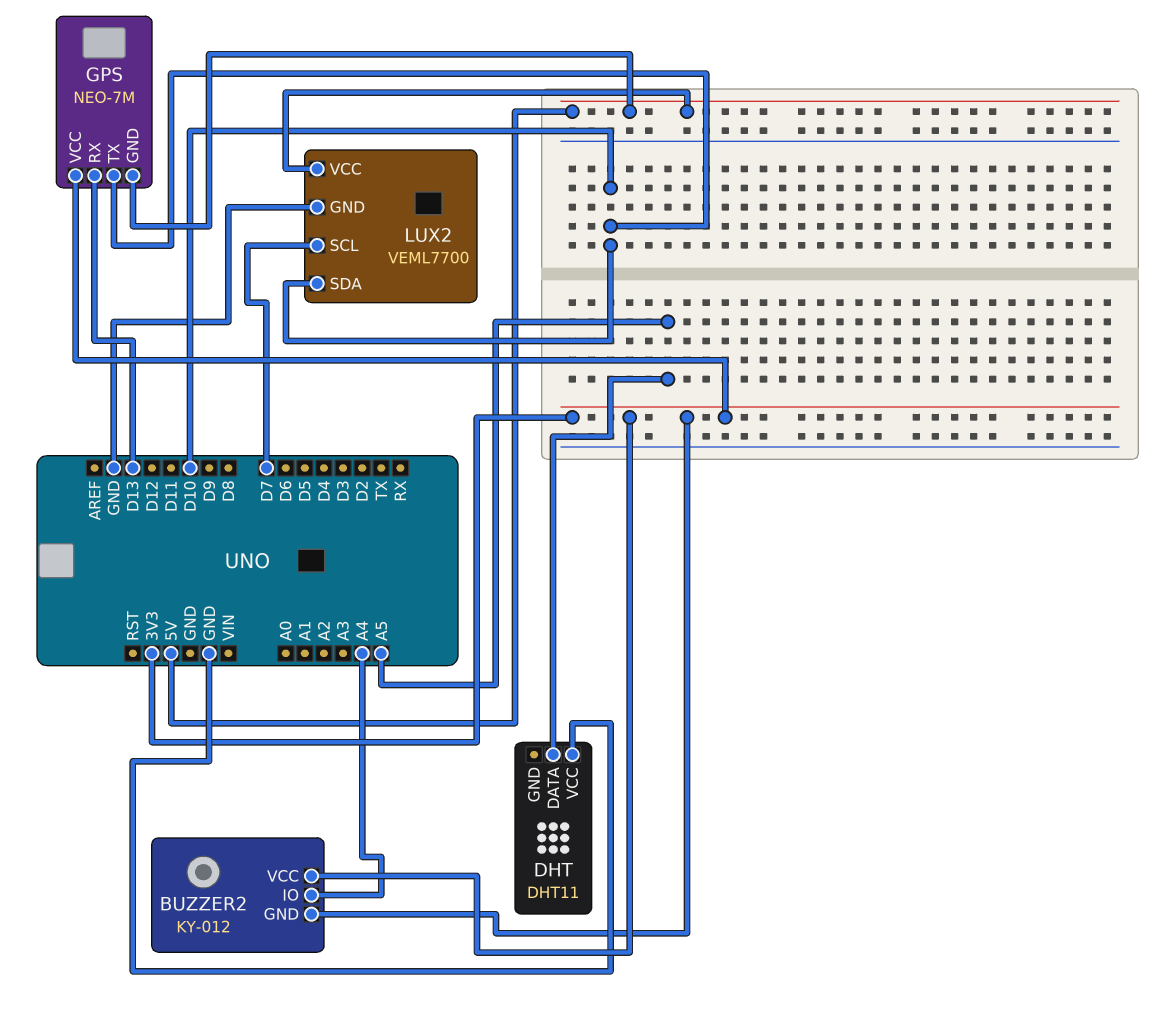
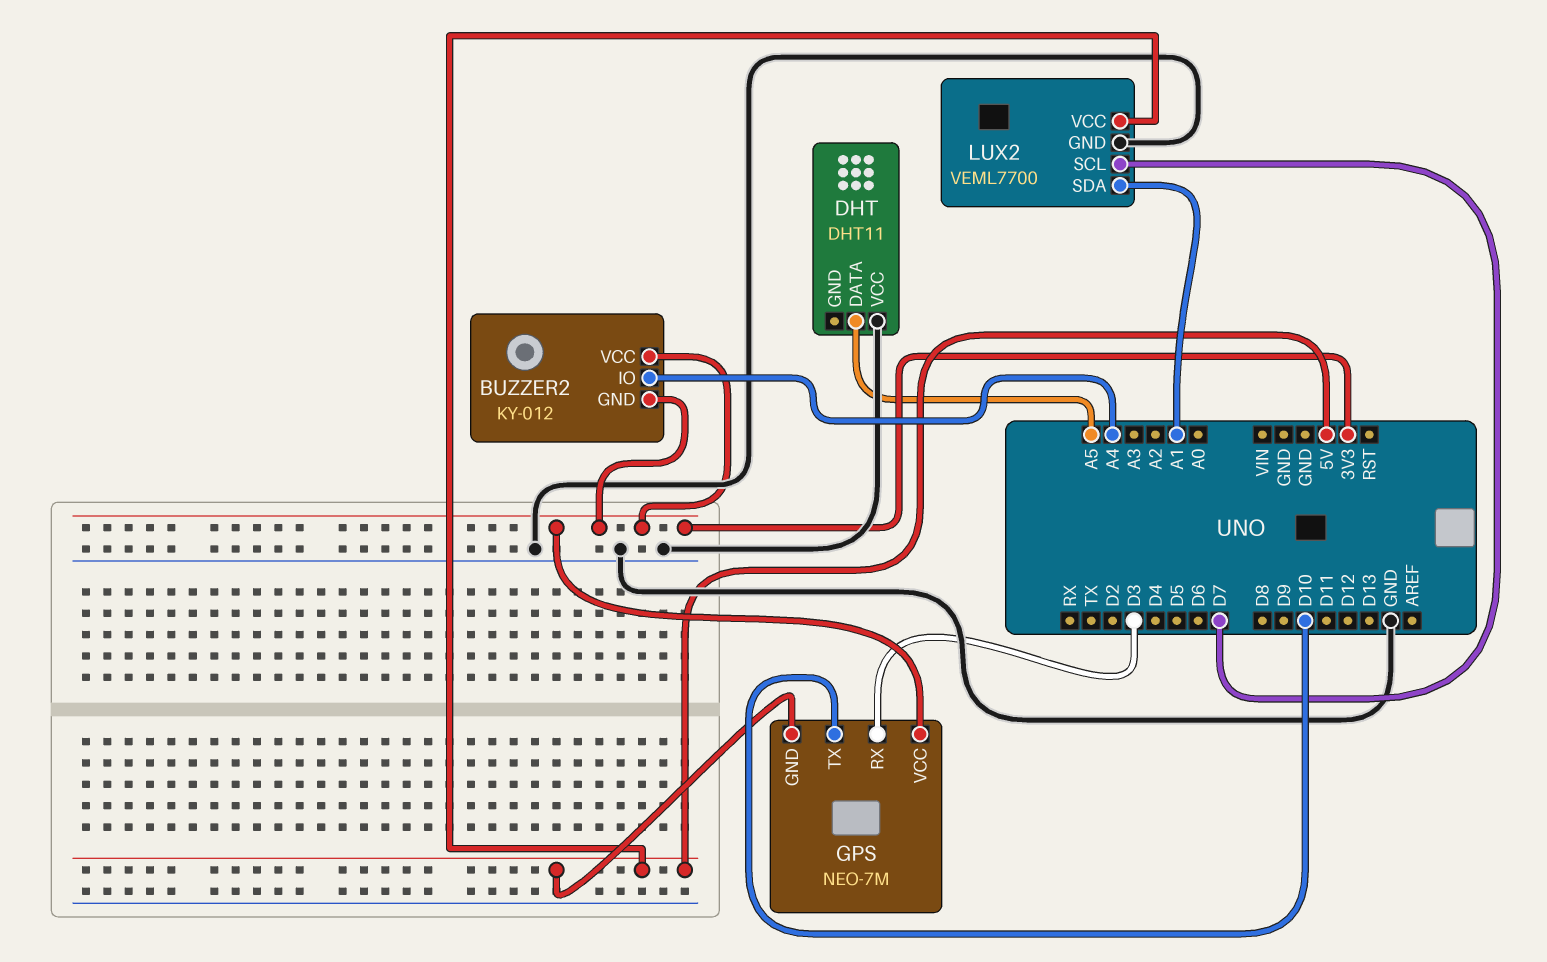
GPS pin RX: D13 -> D3
LUX2 pin SDA: D10 -> A1

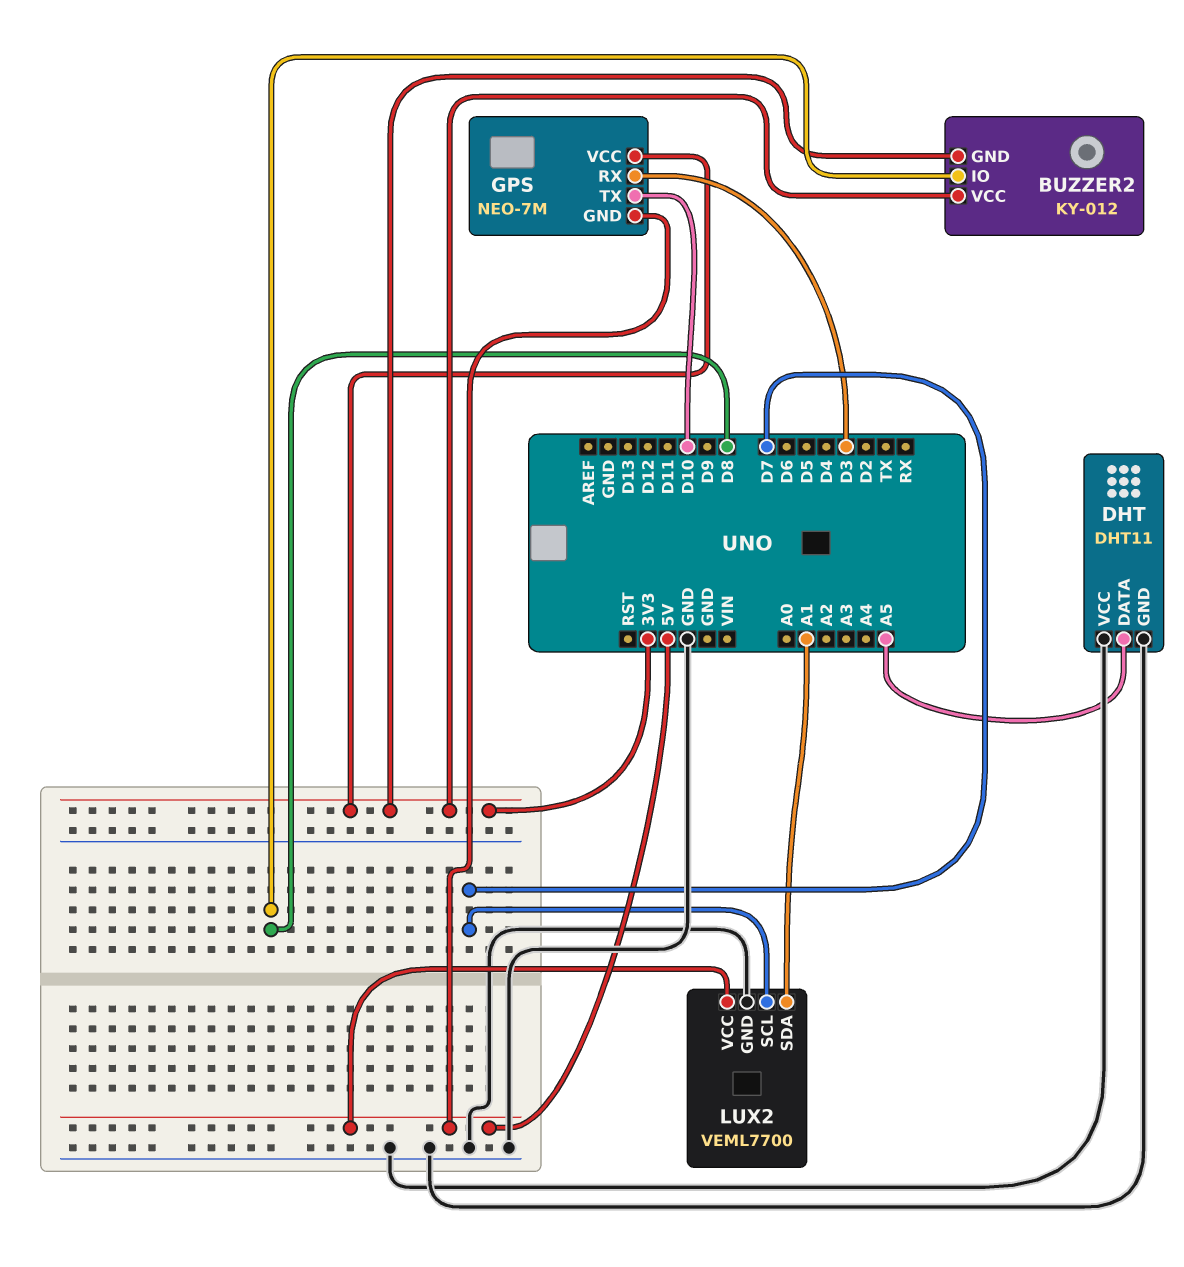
BUZZER2 pin IO: A4 -> D8
DHT pin GND: none -> GND

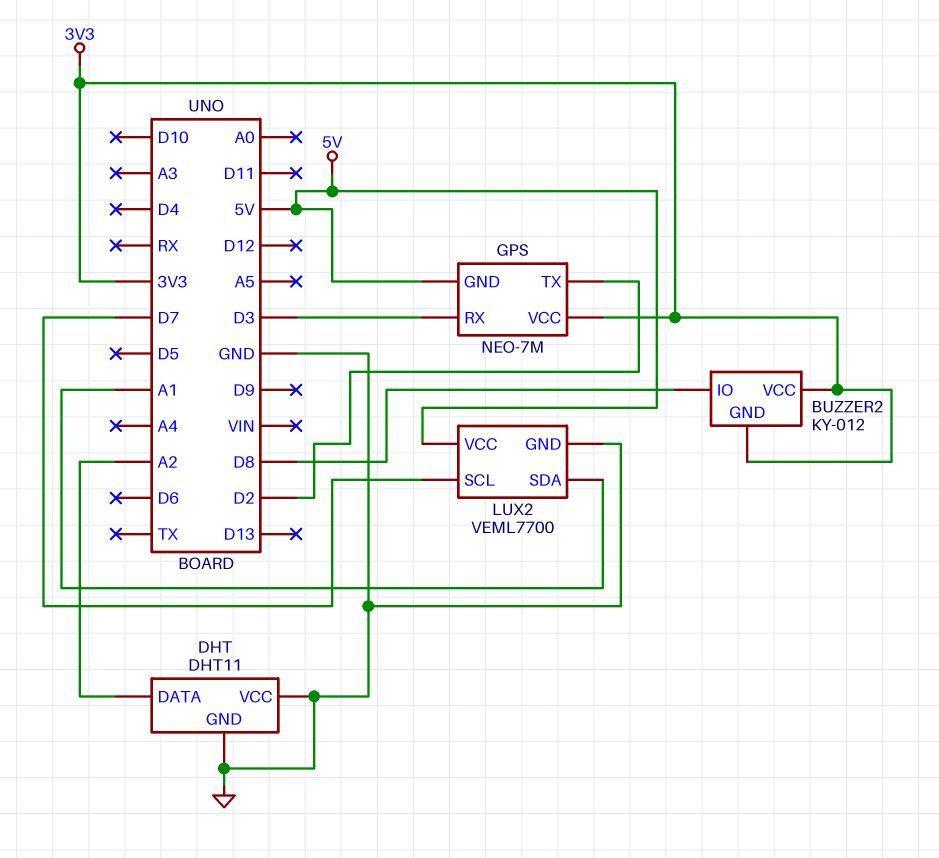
DHT pin DATA: A5 -> A2
GPS pin TX: D10 -> D2

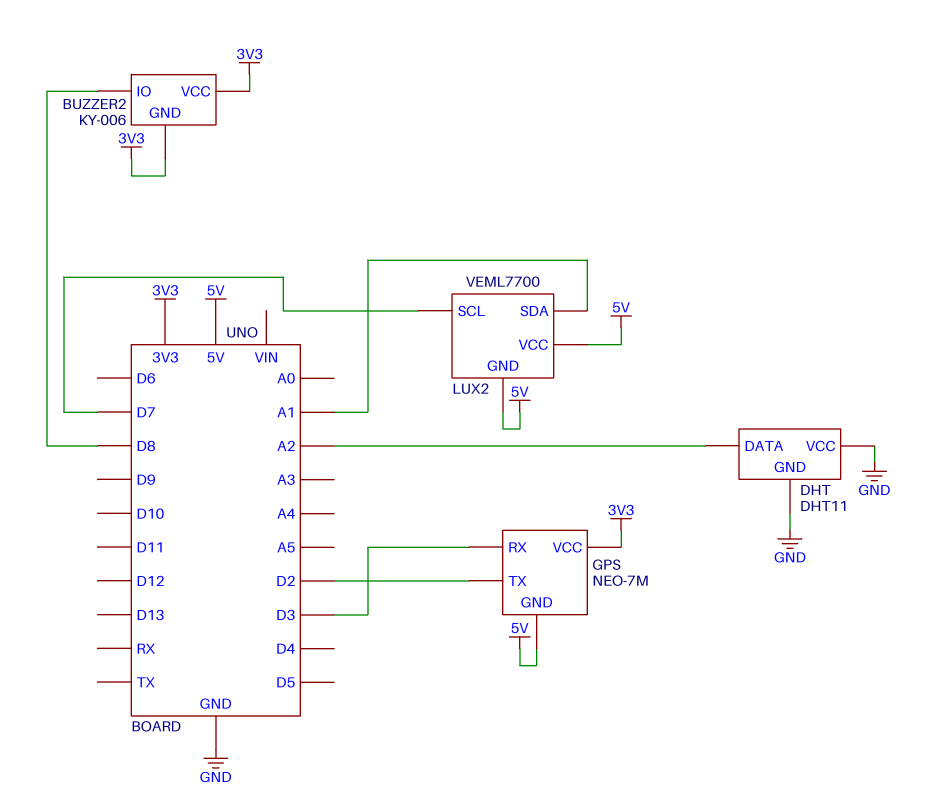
BUZZER2: KY-012 -> KY-006
LUX2 pin GND: GND -> 5V

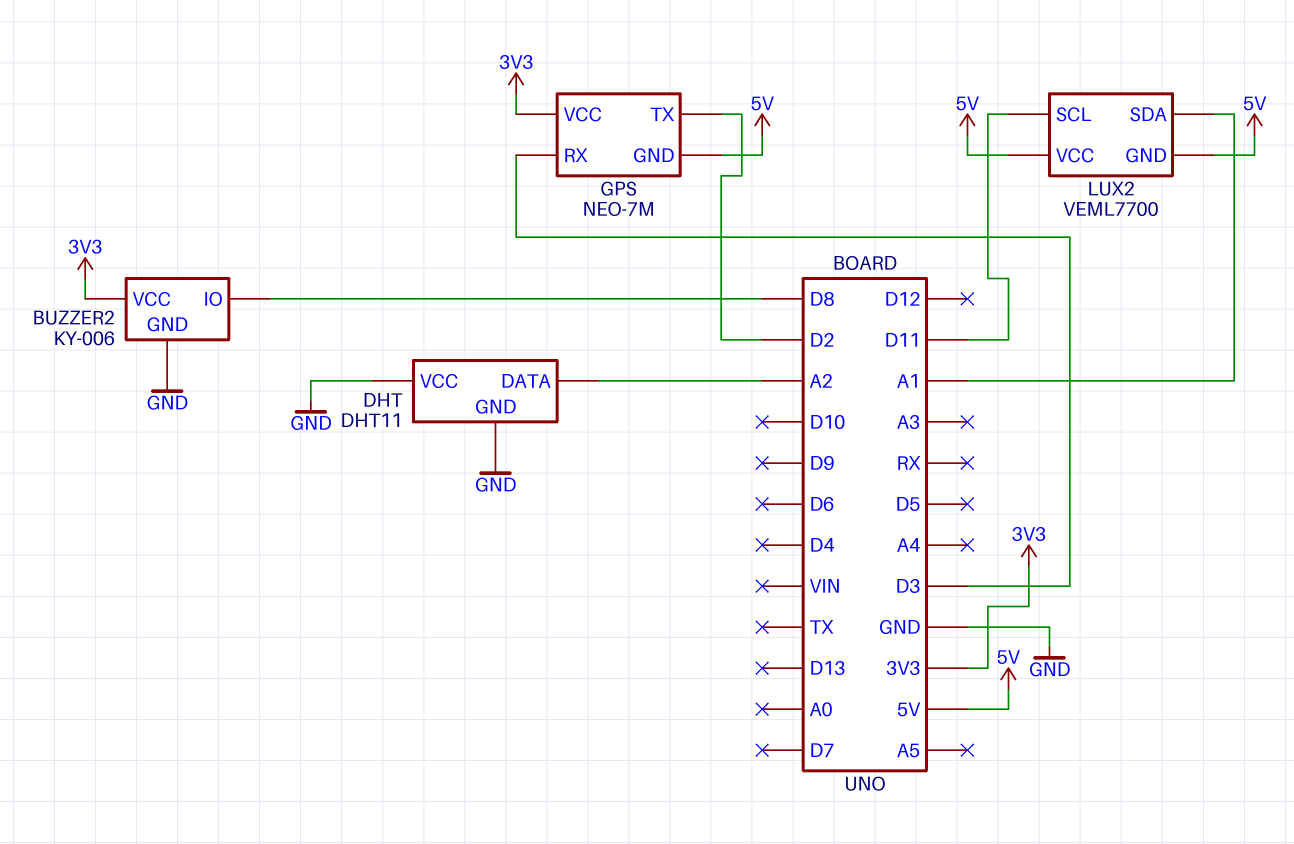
BUZZER2 pin GND: 3V3 -> GND
LUX2 pin SCL: D7 -> D11

